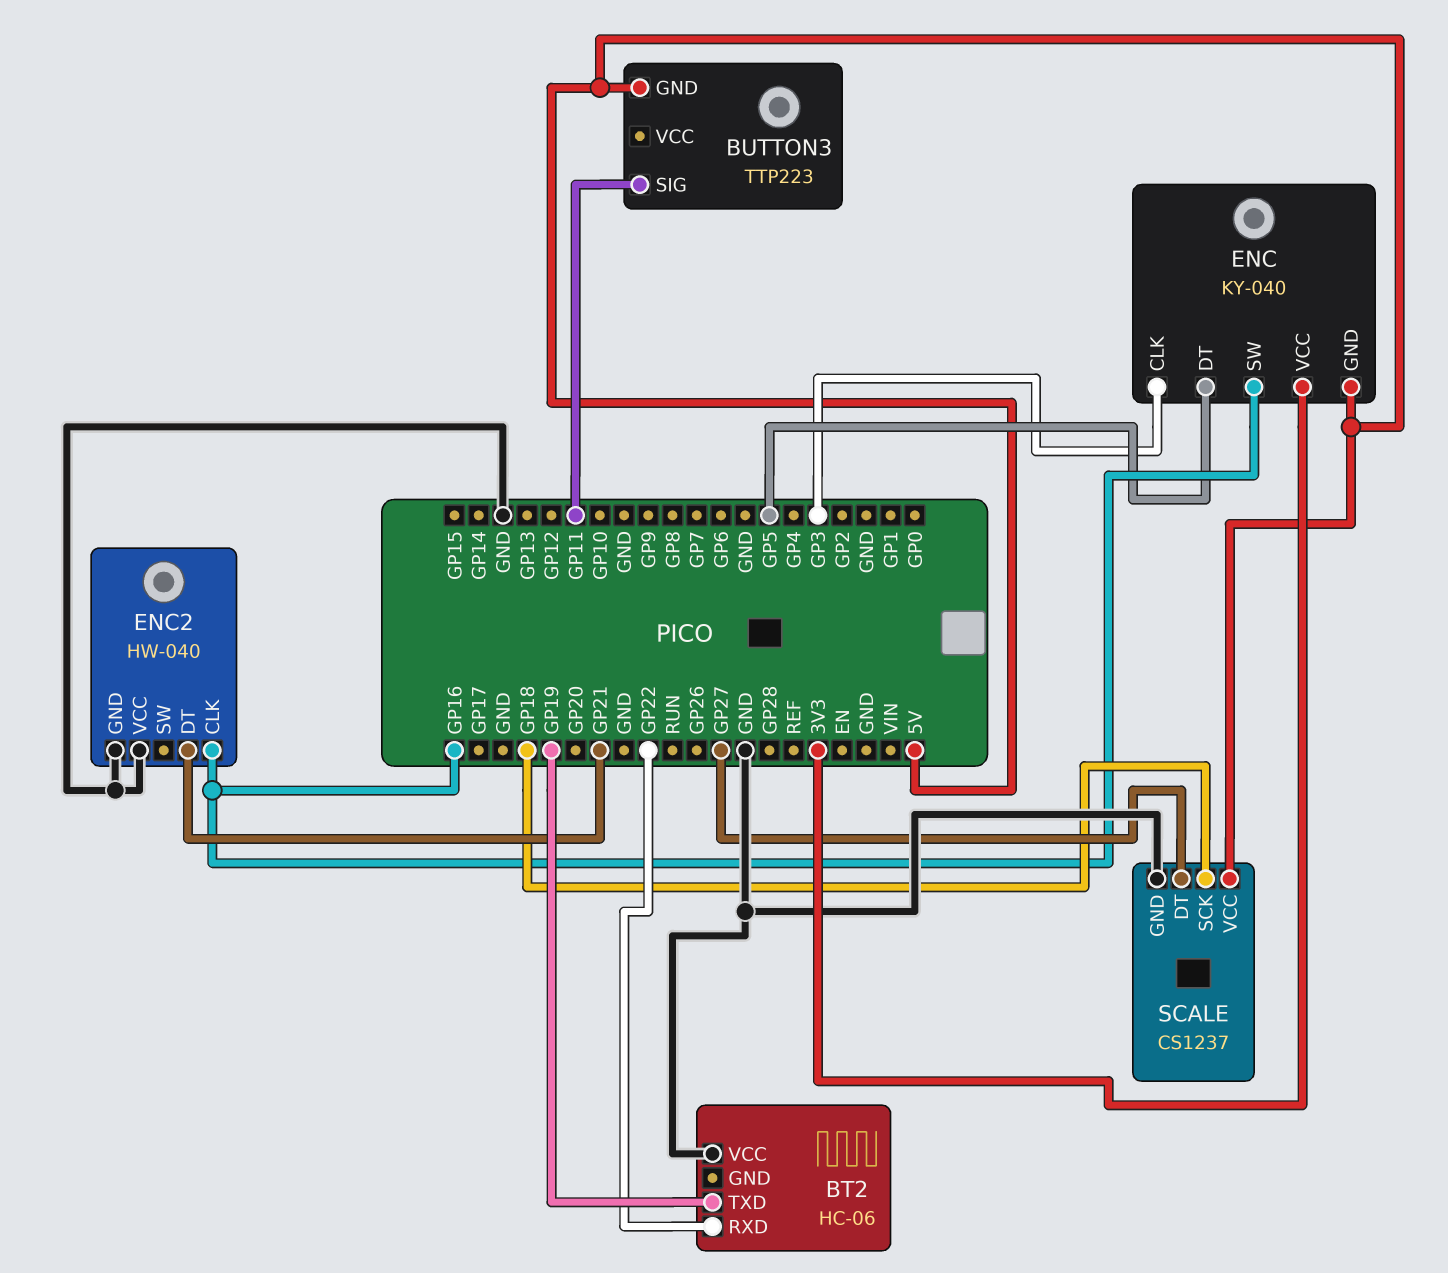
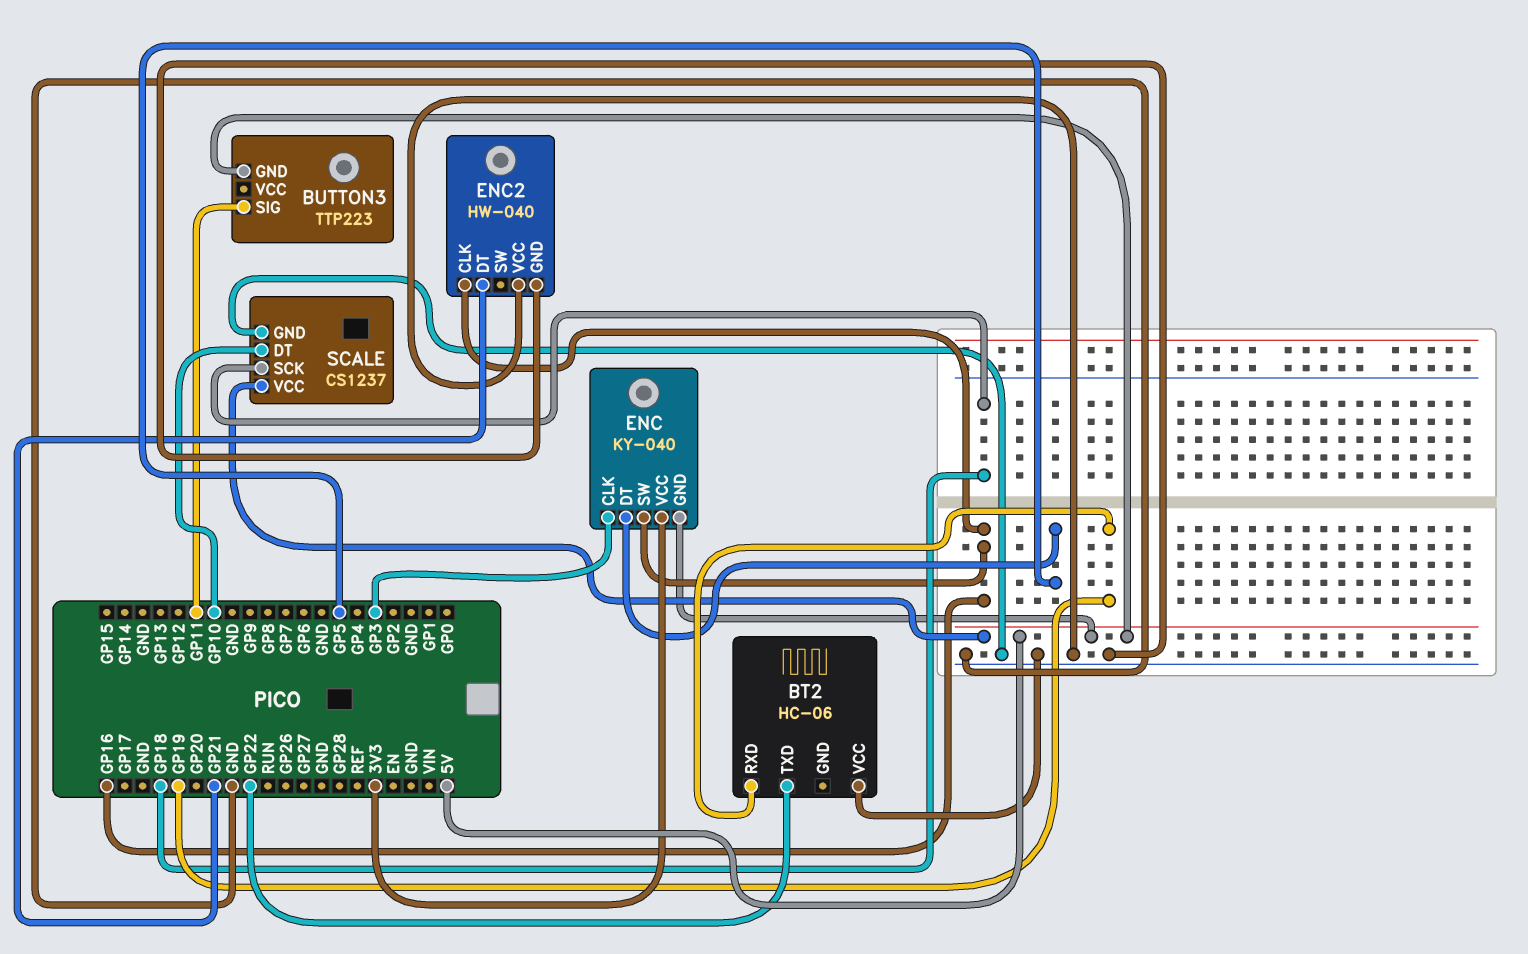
BT2 pin RXD: GP22 -> GP19
BT2 pin TXD: GP19 -> GP22
SCALE pin DT: GP27 -> GP10

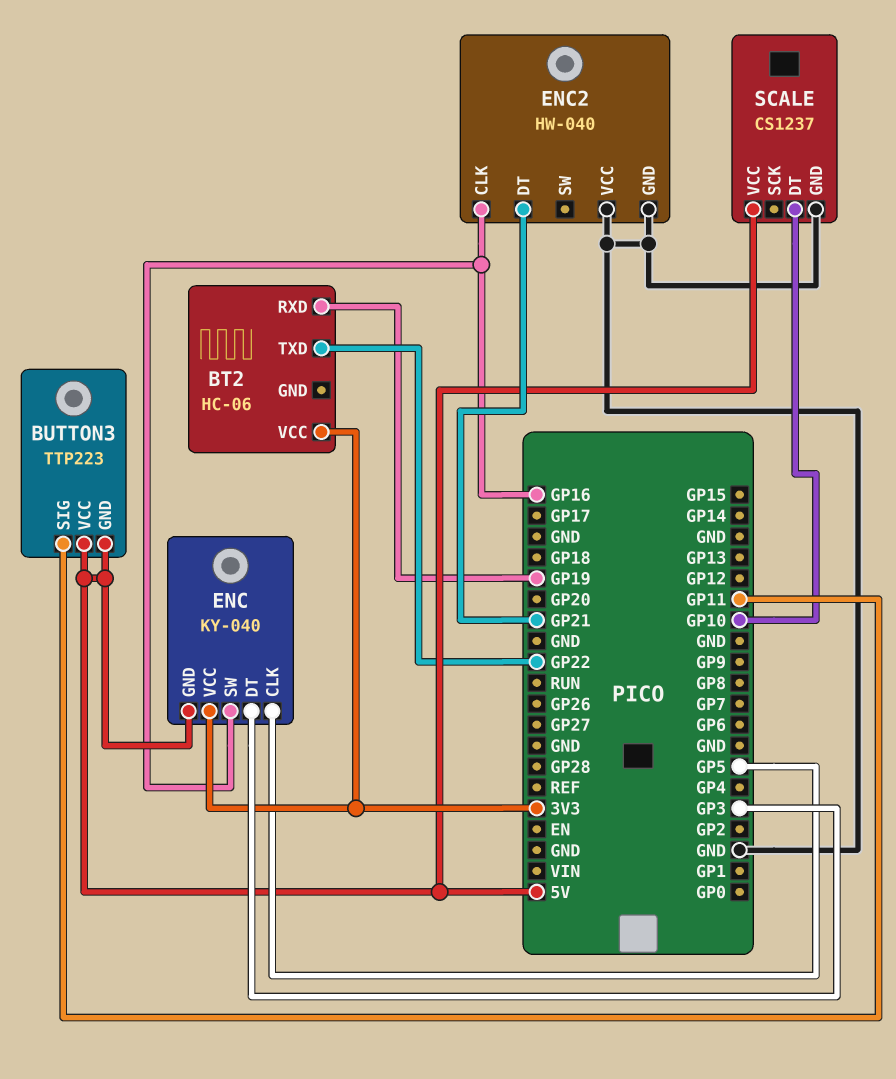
BT2 pin VCC: GND -> 3V3
BUTTON3 pin VCC: none -> 5V
ENC pin CLK: GP3 -> GP5
ENC pin DT: GP5 -> GP3
SCALE pin SCK: GP18 -> none

